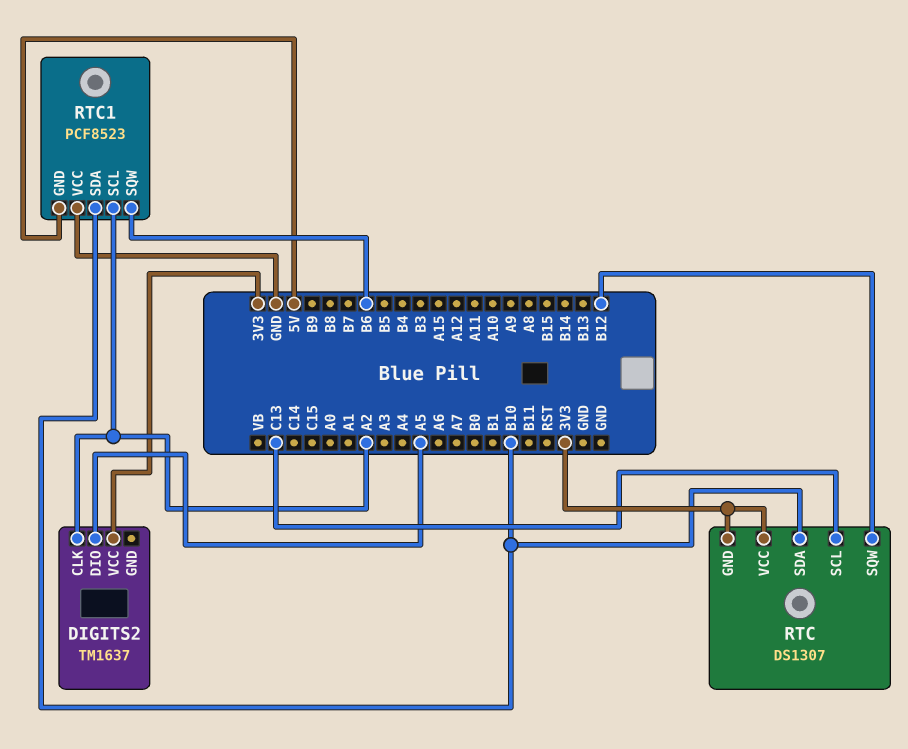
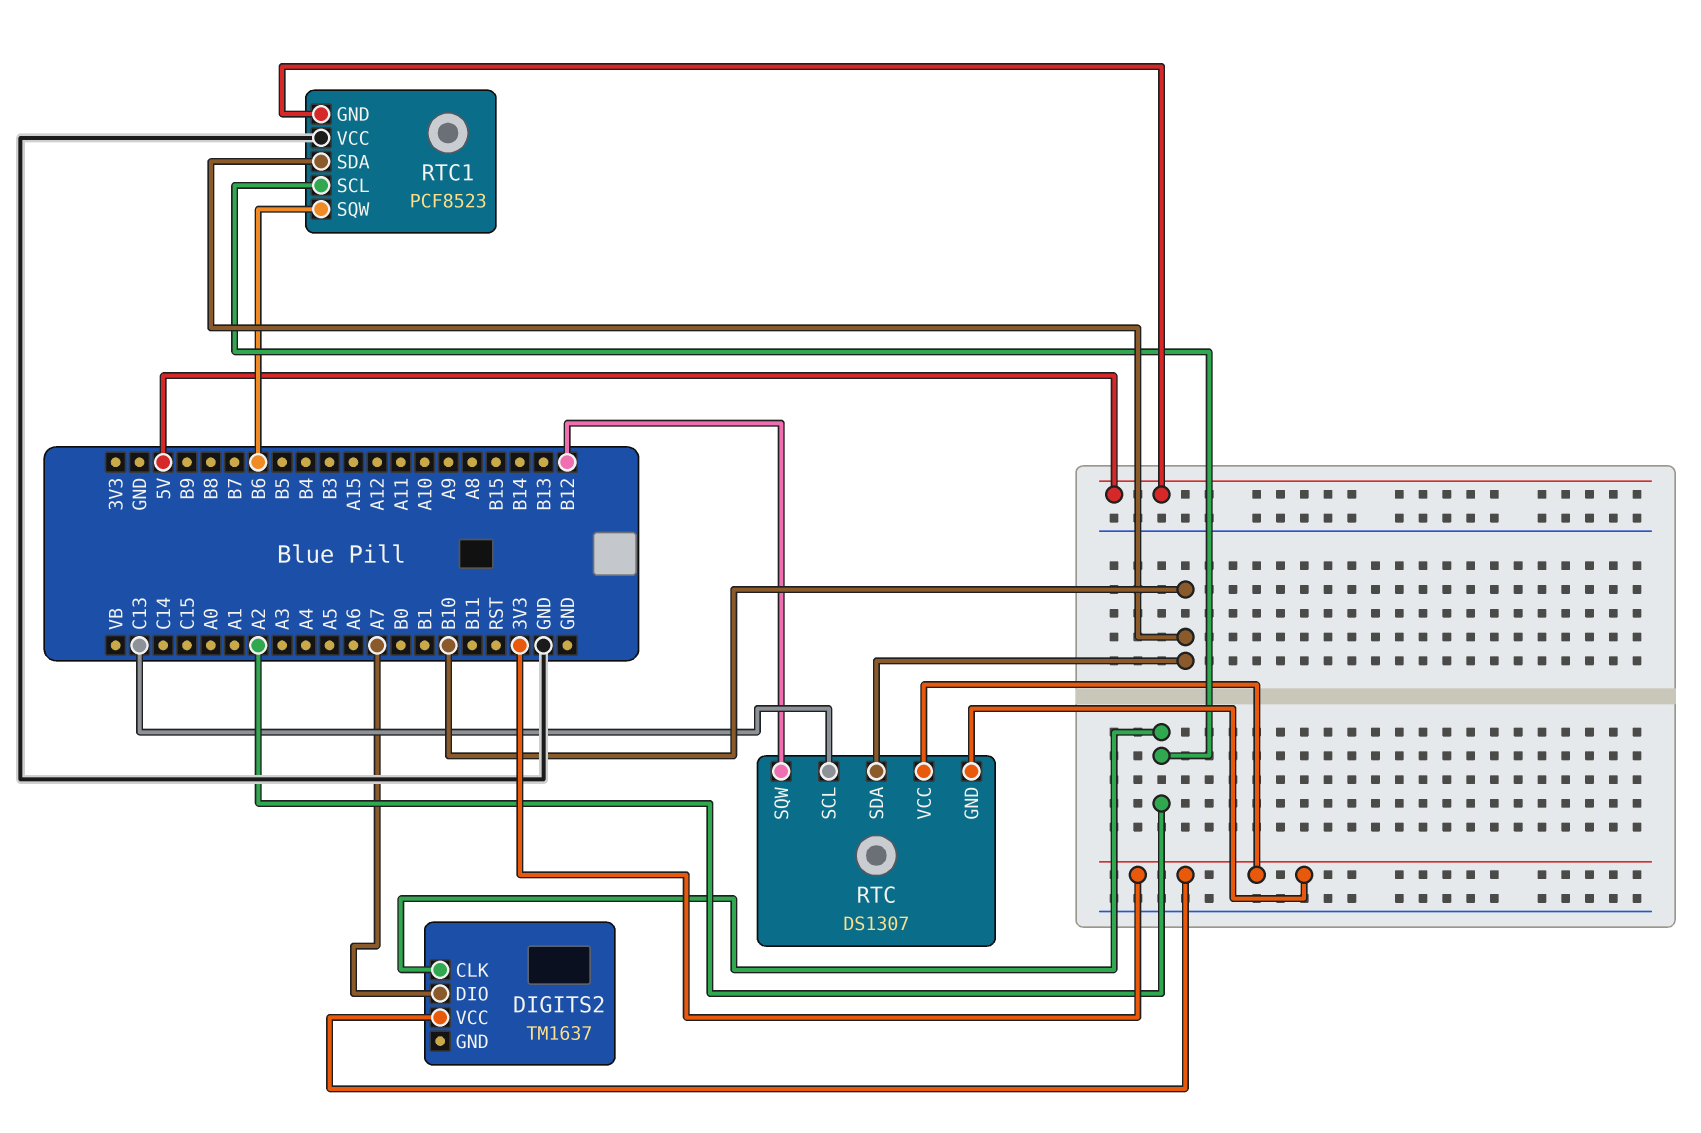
DIGITS2 pin DIO: A5 -> A7

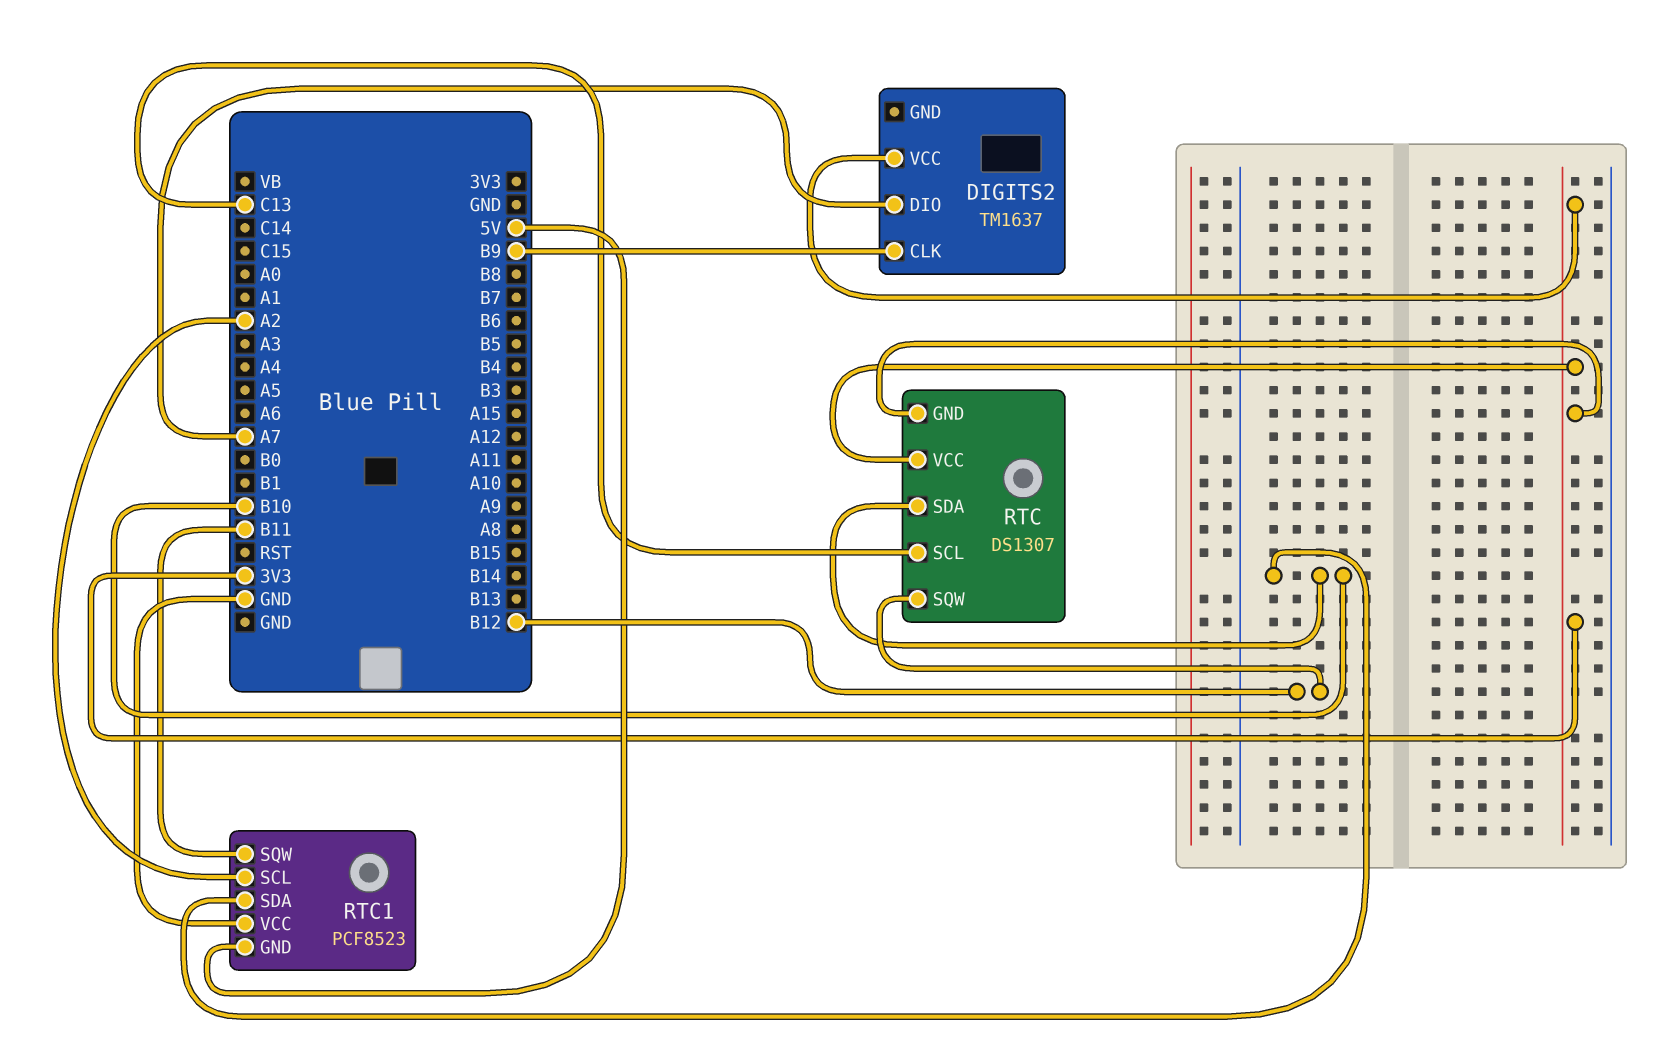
DIGITS2 pin CLK: A2 -> B9
RTC1 pin SQW: B6 -> B11

